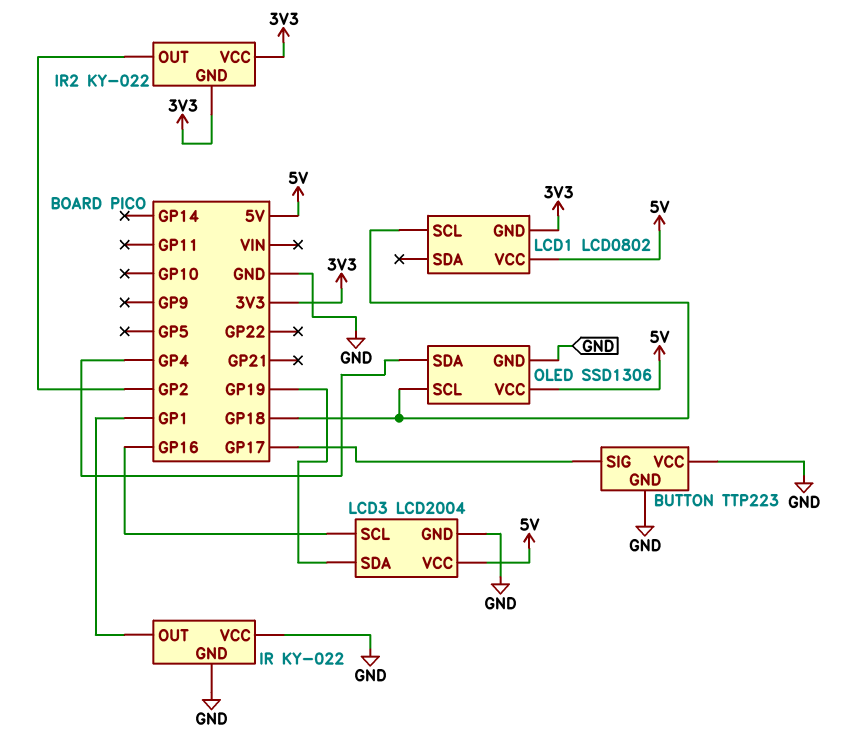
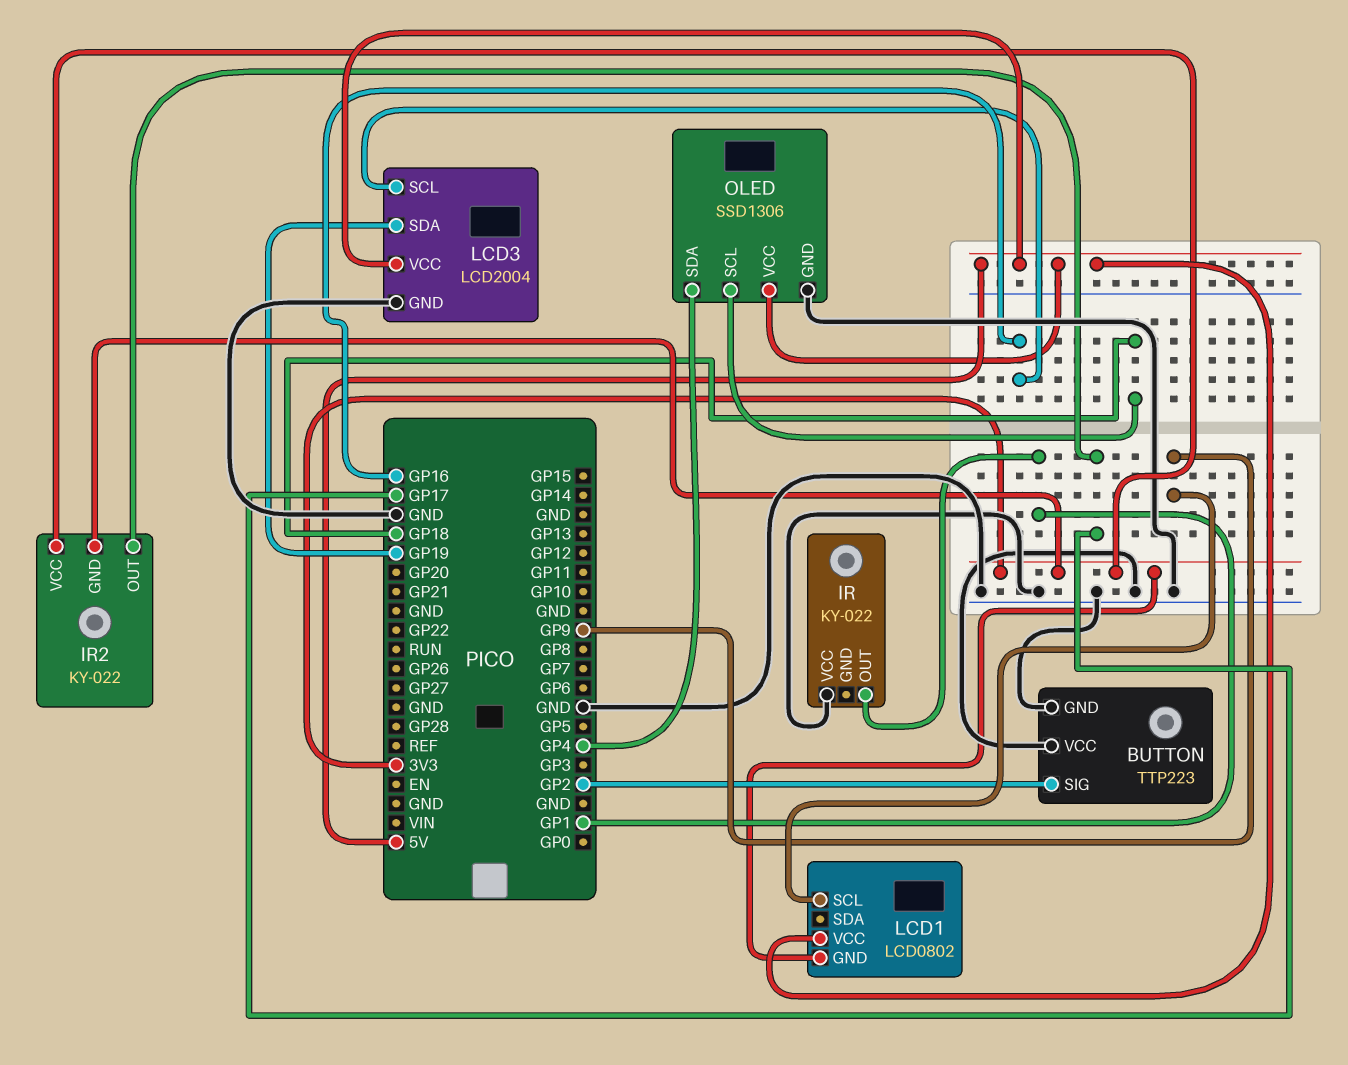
BUTTON pin SIG: GP17 -> GP2
IR pin GND: GND -> none
IR2 pin OUT: GP2 -> GP17
LCD1 pin SCL: GP18 -> GP9

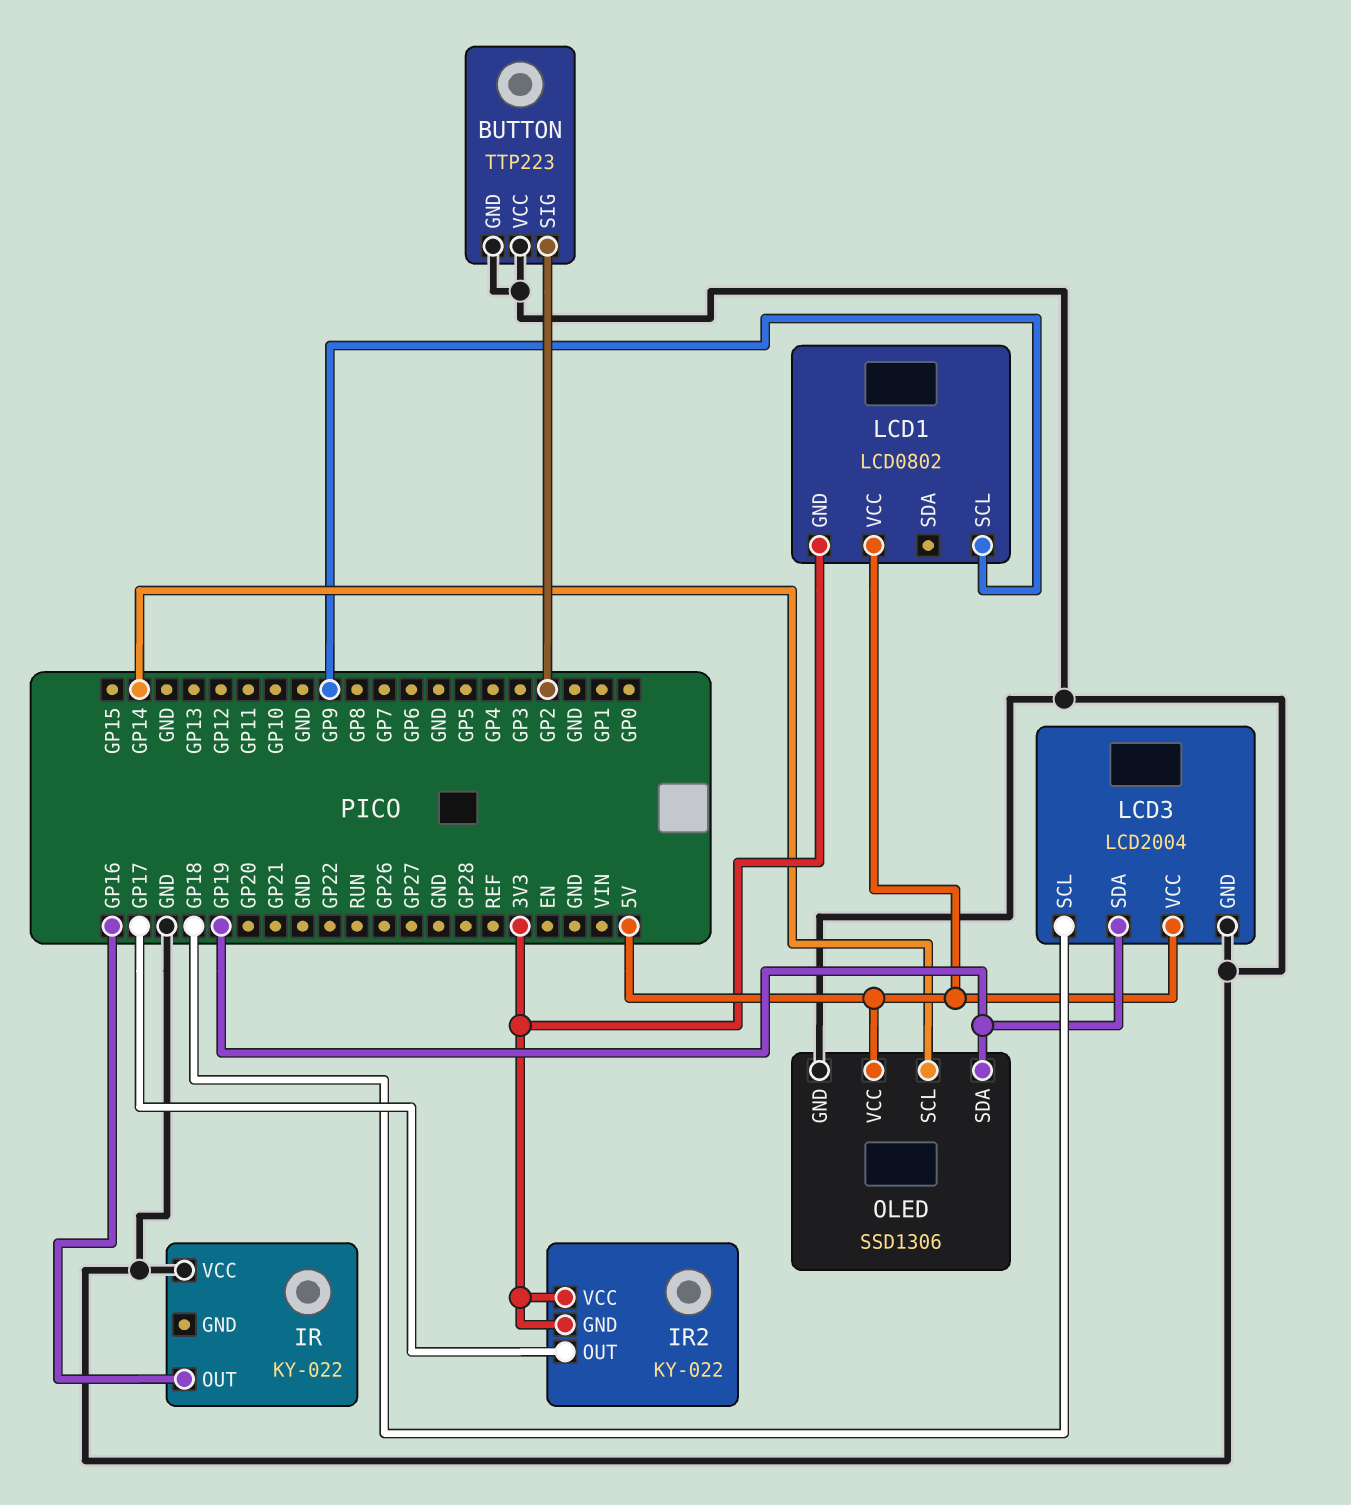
IR pin OUT: GP1 -> GP16
LCD3 pin SCL: GP16 -> GP18
OLED pin SCL: GP18 -> GP14
OLED pin SDA: GP4 -> GP19

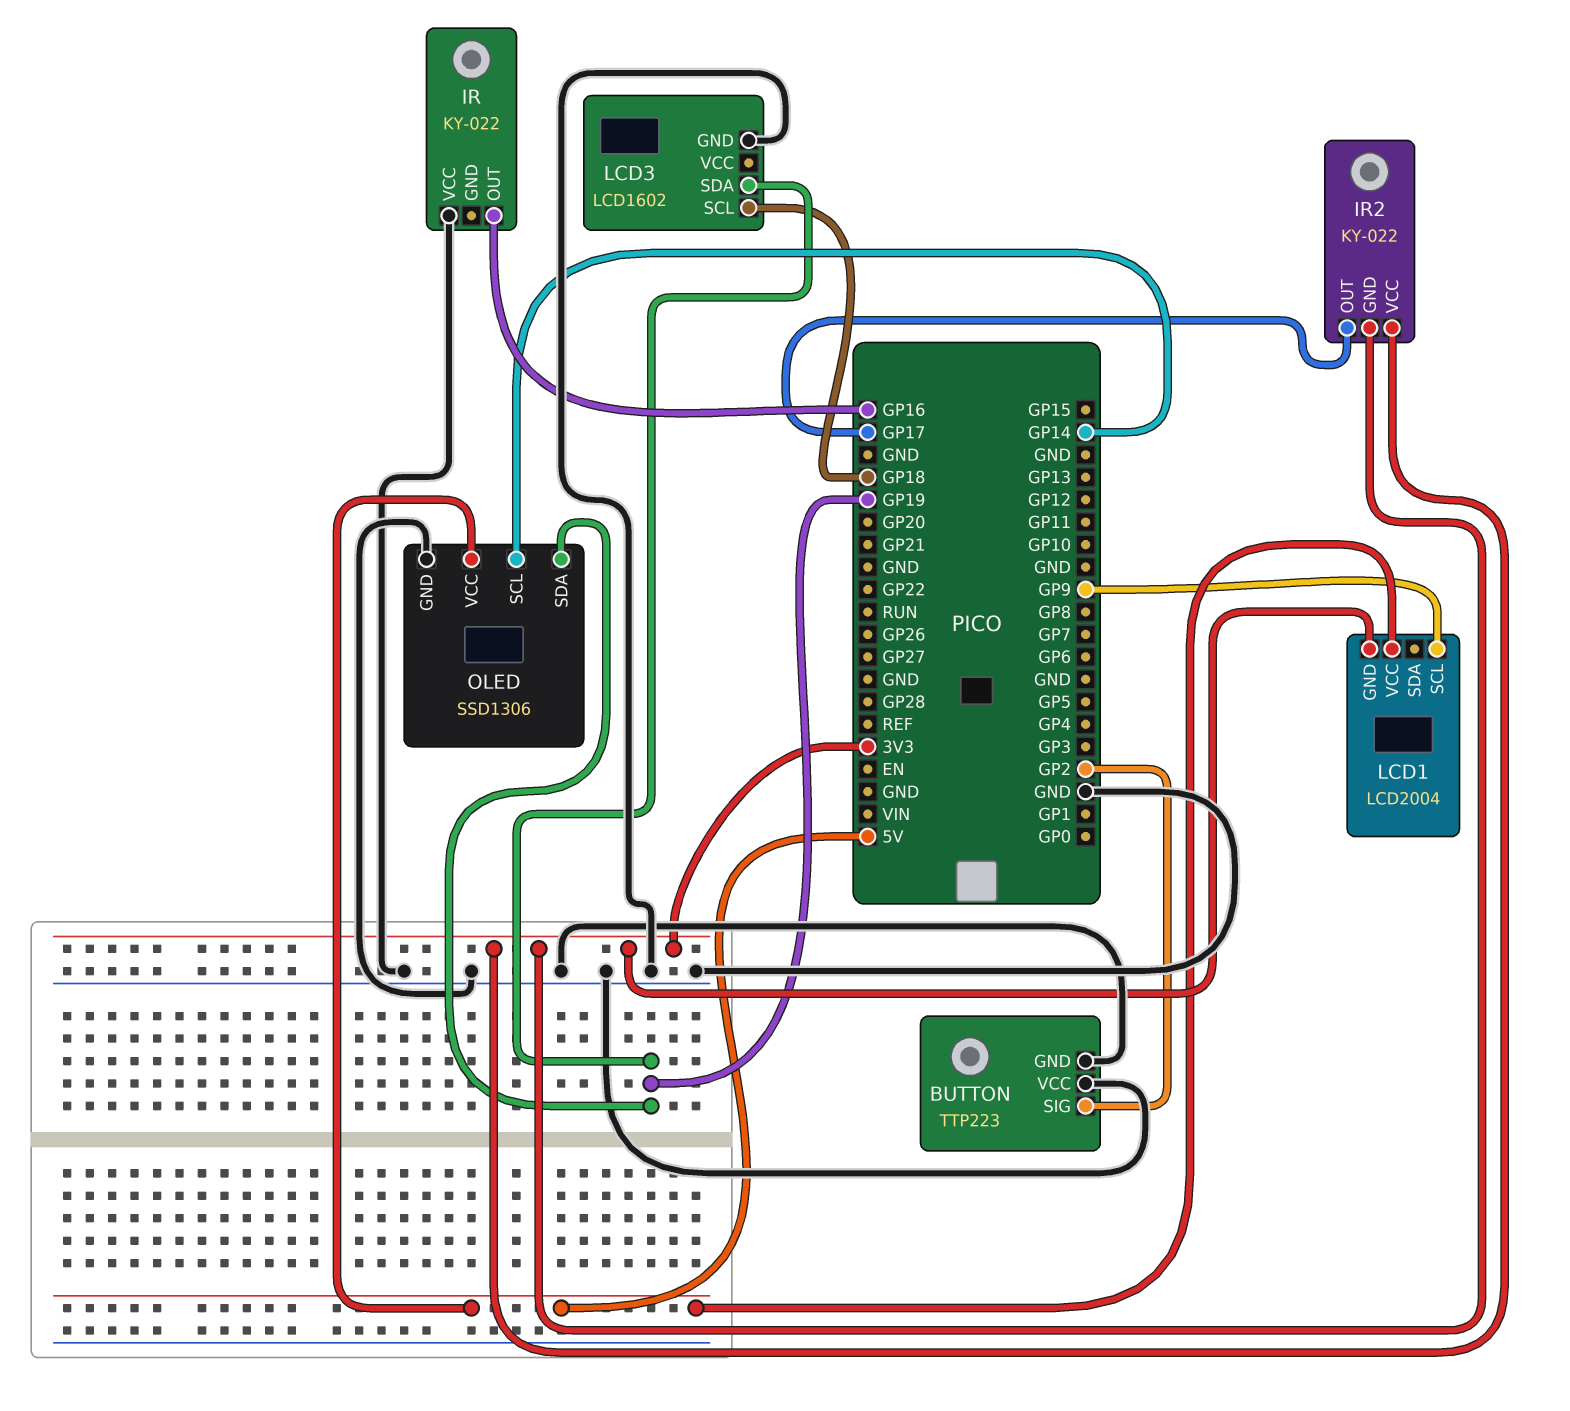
LCD1: LCD0802 -> LCD2004
LCD3: LCD2004 -> LCD1602
LCD3 pin VCC: 5V -> none

